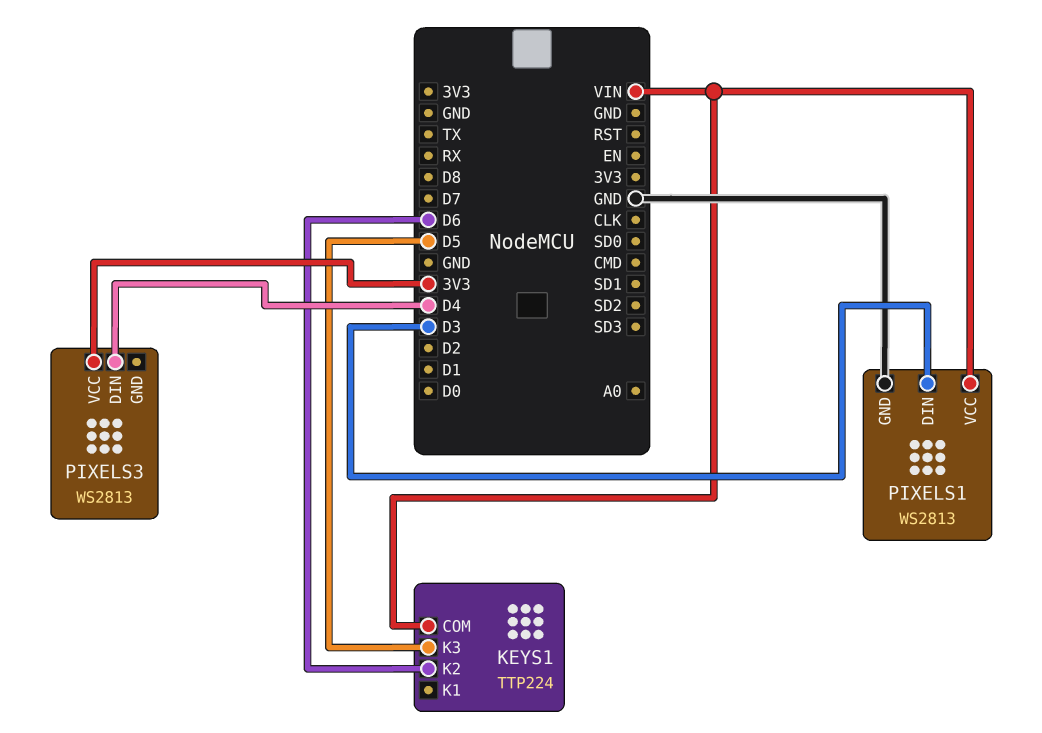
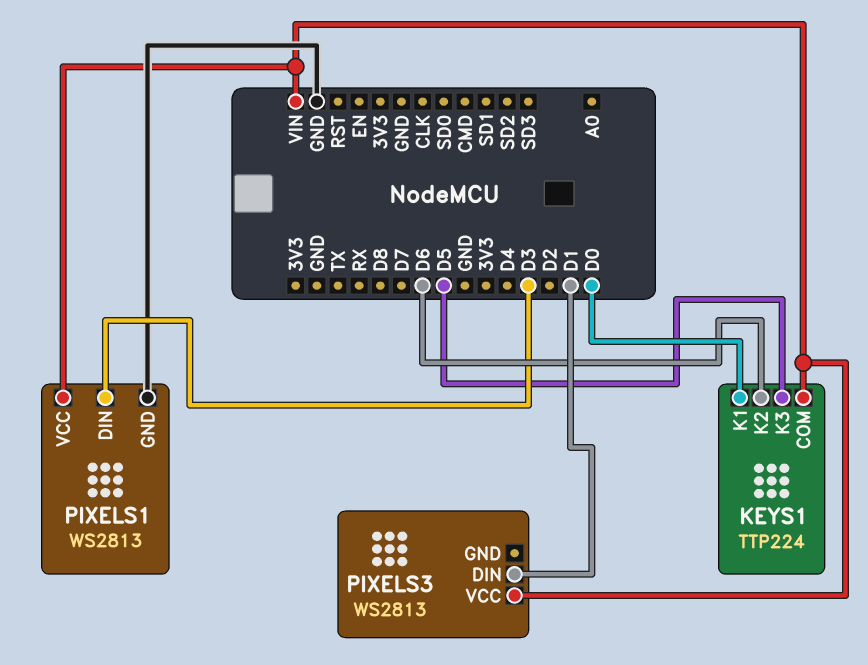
KEYS1 pin K1: none -> D0
PIXELS3 pin DIN: D4 -> D1
PIXELS3 pin VCC: 3V3 -> VIN

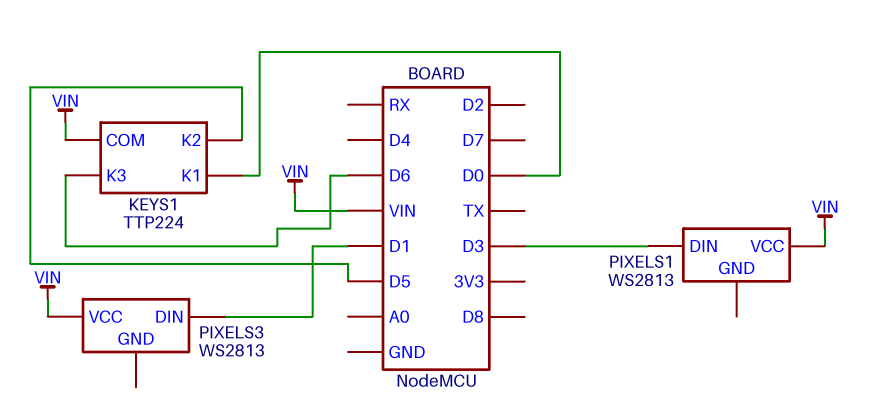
KEYS1 pin K2: D6 -> D5
KEYS1 pin K3: D5 -> D6
PIXELS1 pin GND: GND -> none

